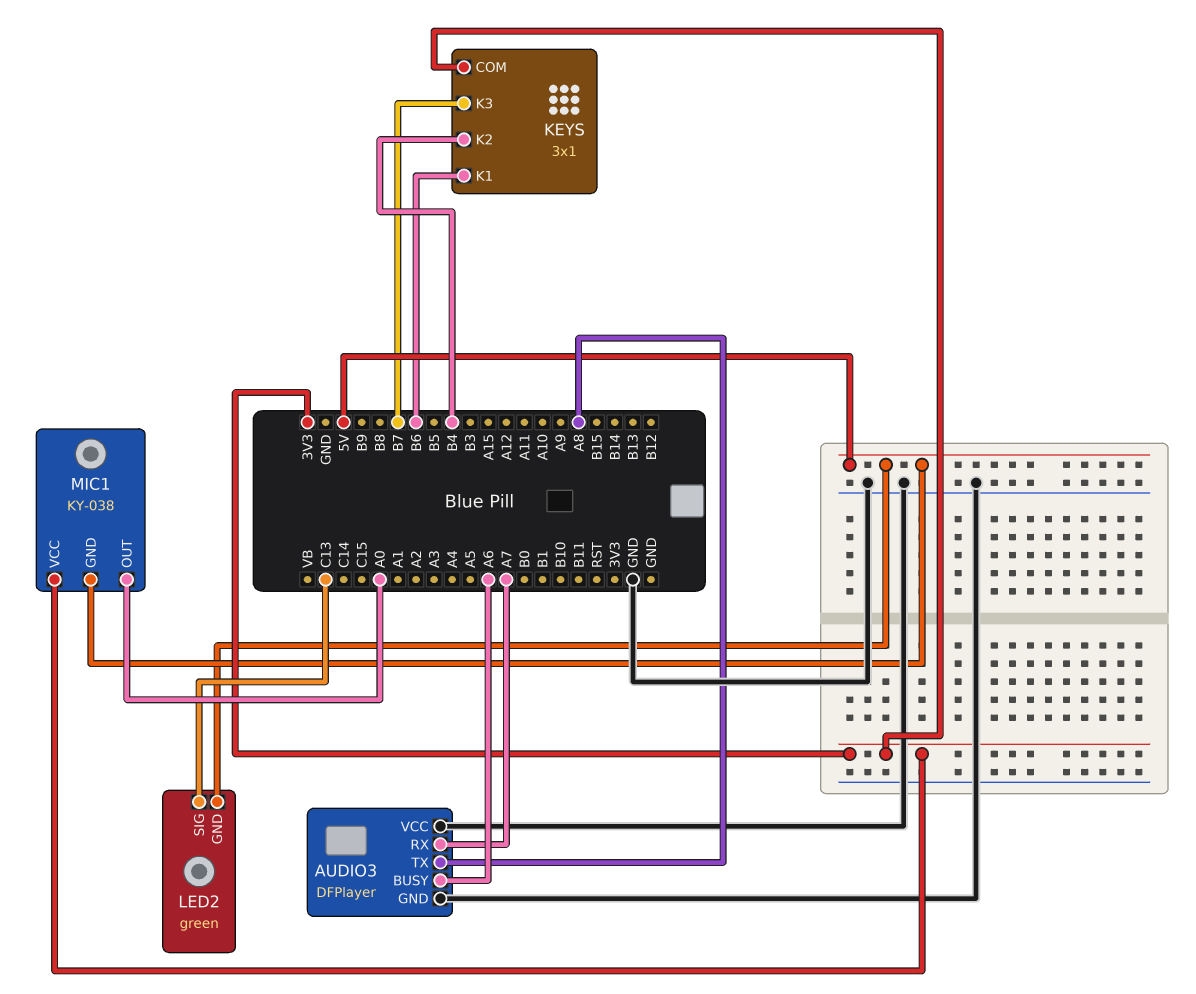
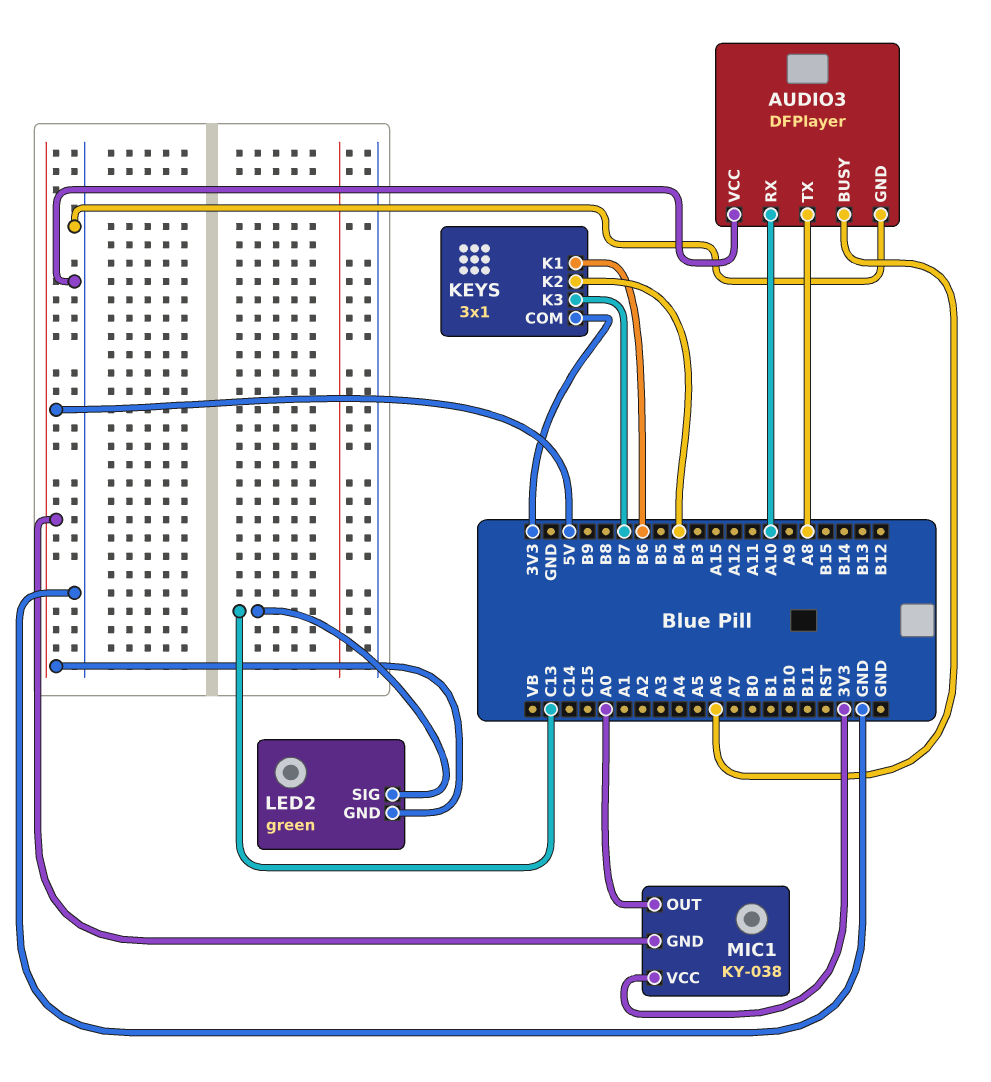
AUDIO3 pin RX: A7 -> A10

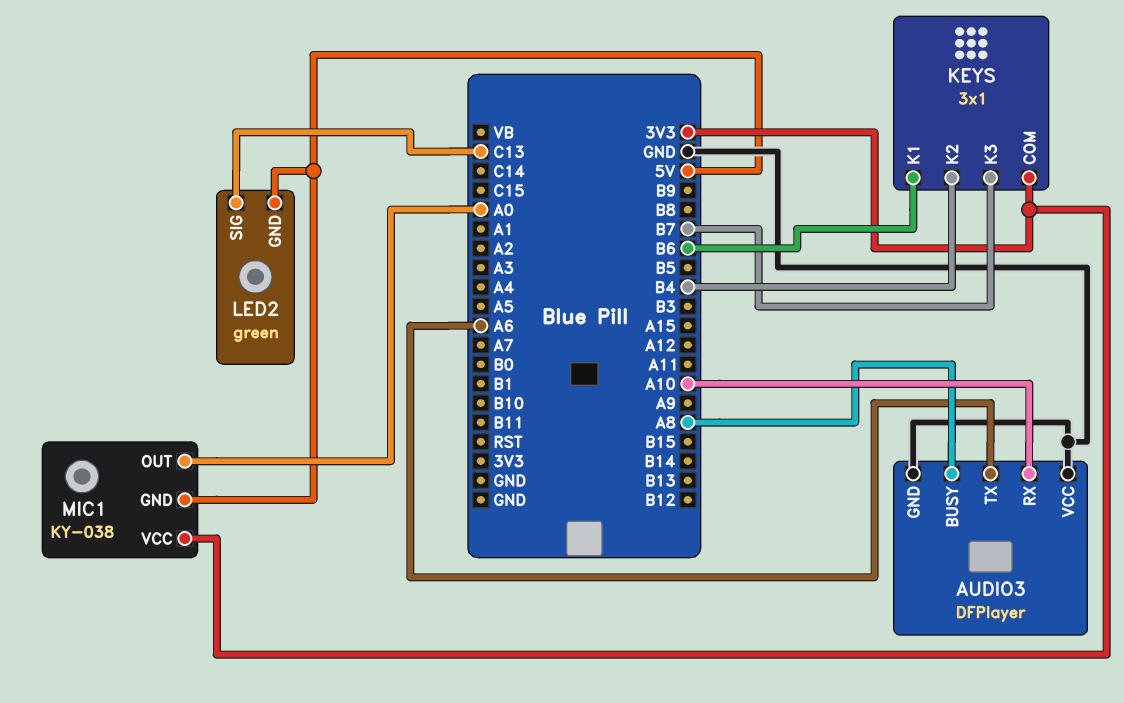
AUDIO3 pin BUSY: A6 -> A8
AUDIO3 pin TX: A8 -> A6

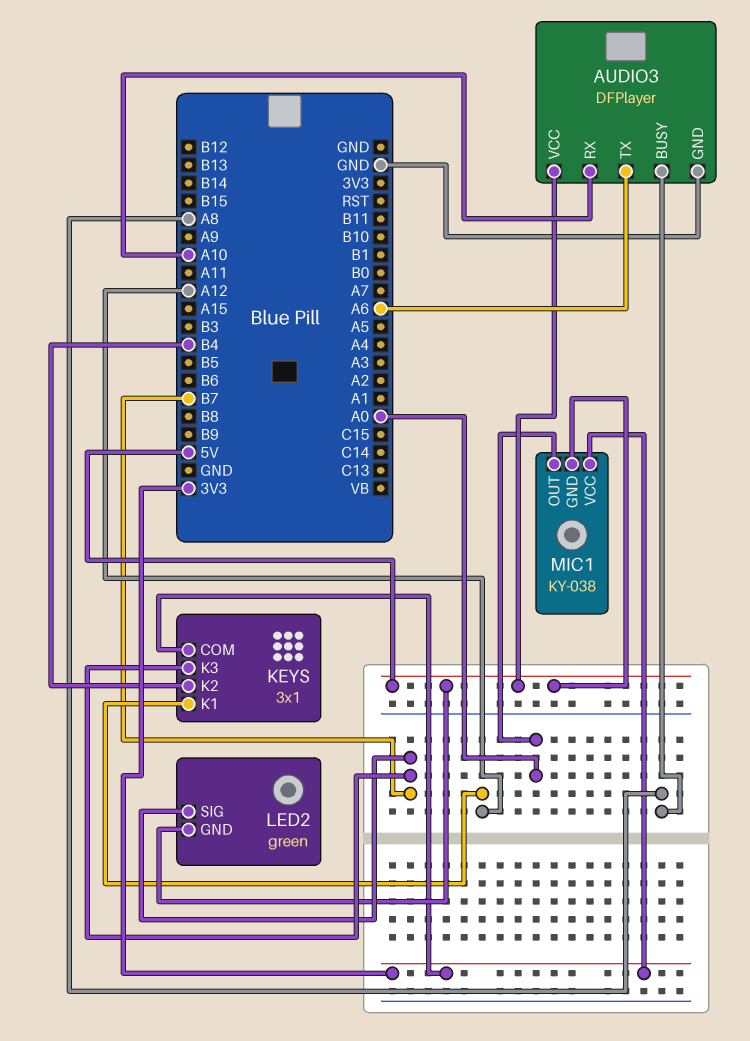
AUDIO3 pin VCC: GND -> 5V
KEYS pin K1: B6 -> A12
LED2 pin SIG: C13 -> B7

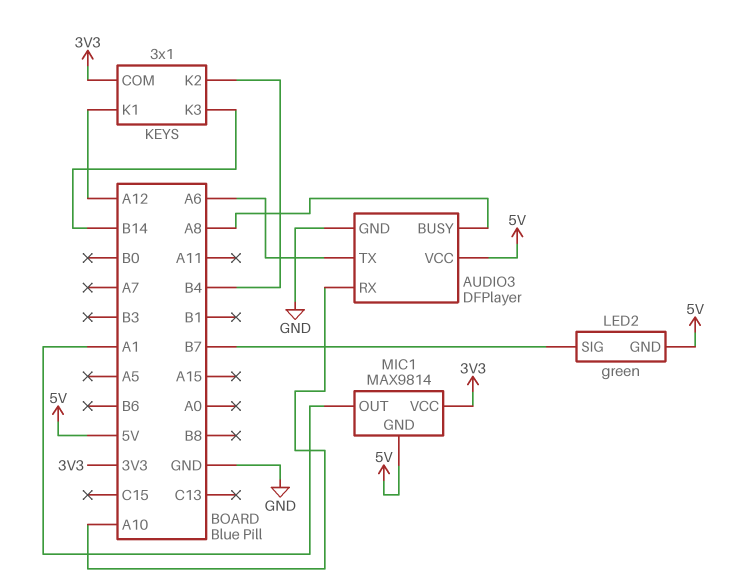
KEYS pin K3: B7 -> B14
MIC1: KY-038 -> MAX9814
MIC1 pin OUT: A0 -> A1

